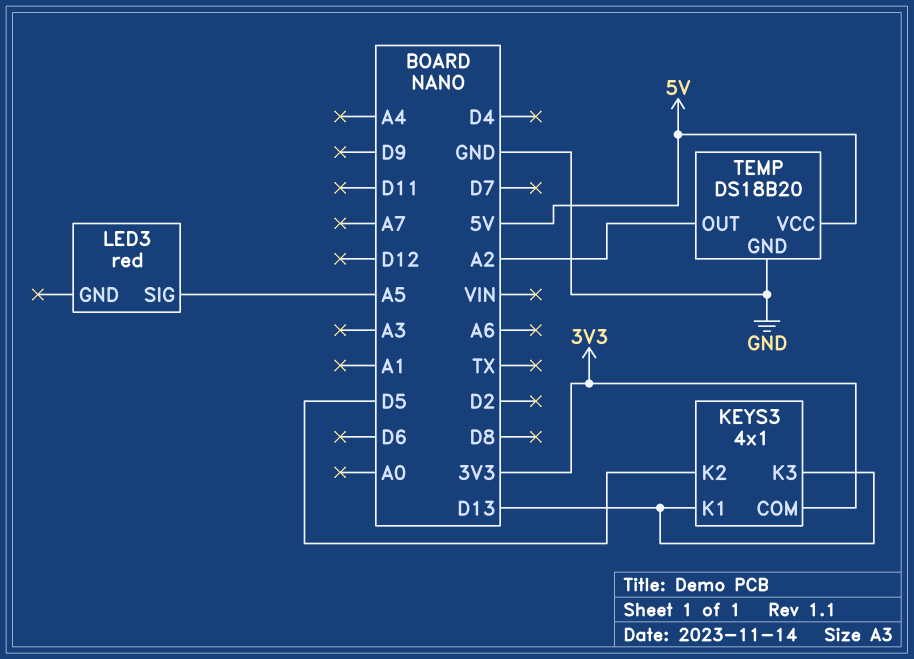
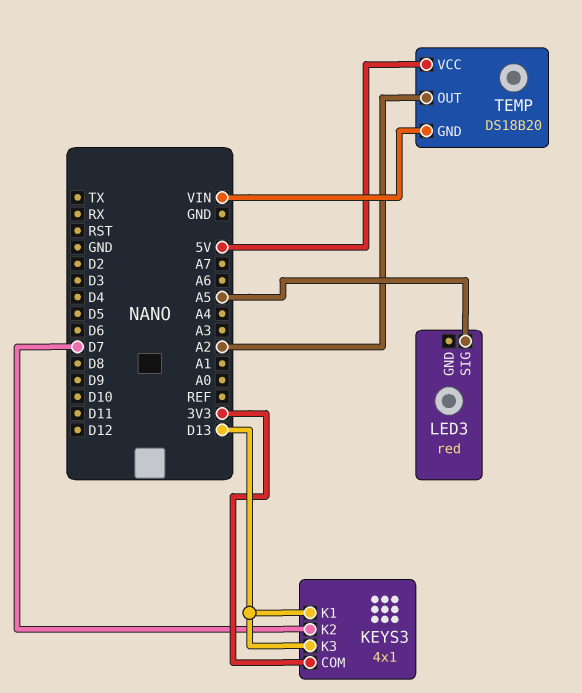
KEYS3 pin K2: D5 -> D7
TEMP pin GND: GND -> VIN

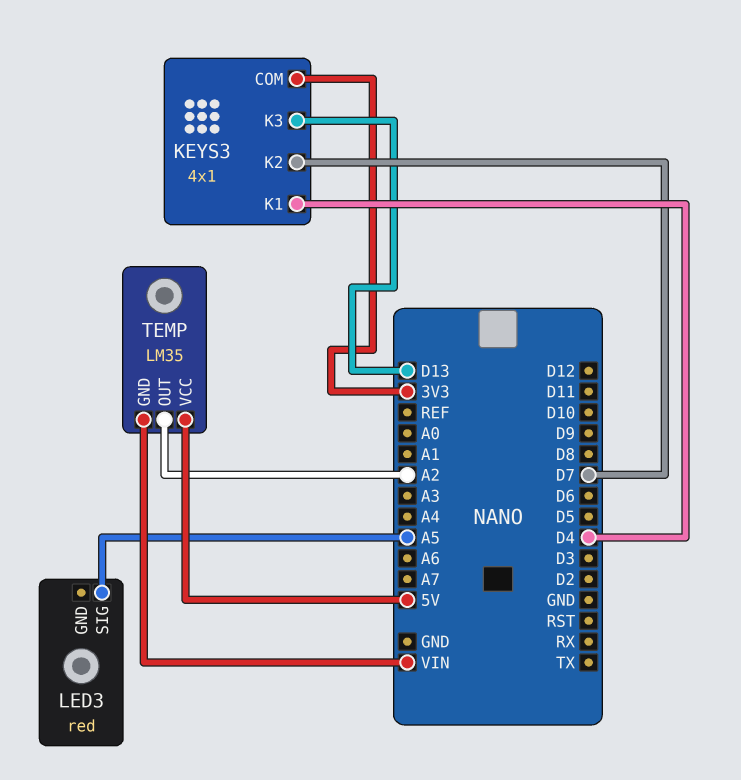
KEYS3 pin K1: D13 -> D4
TEMP: DS18B20 -> LM35

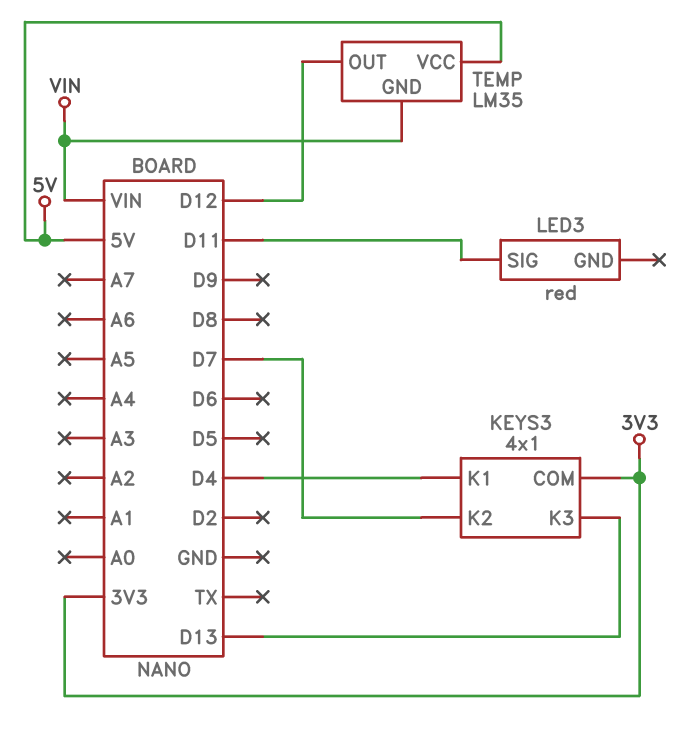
LED3 pin SIG: A5 -> D11
TEMP pin OUT: A2 -> D12

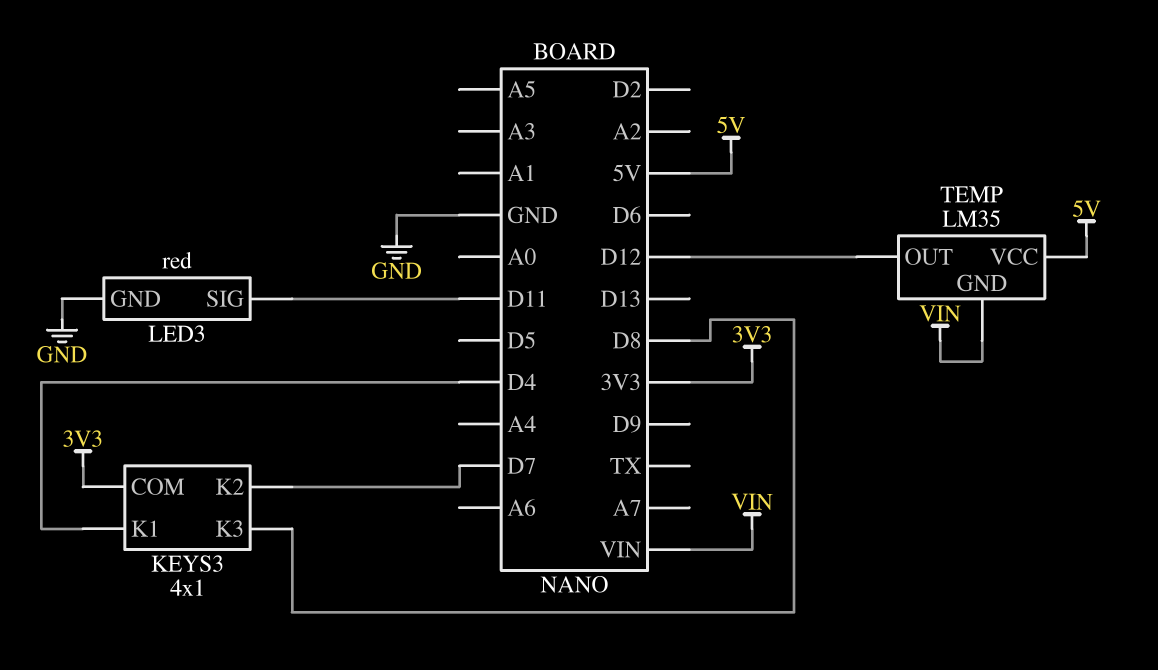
KEYS3 pin K3: D13 -> D8
LED3 pin GND: none -> GND

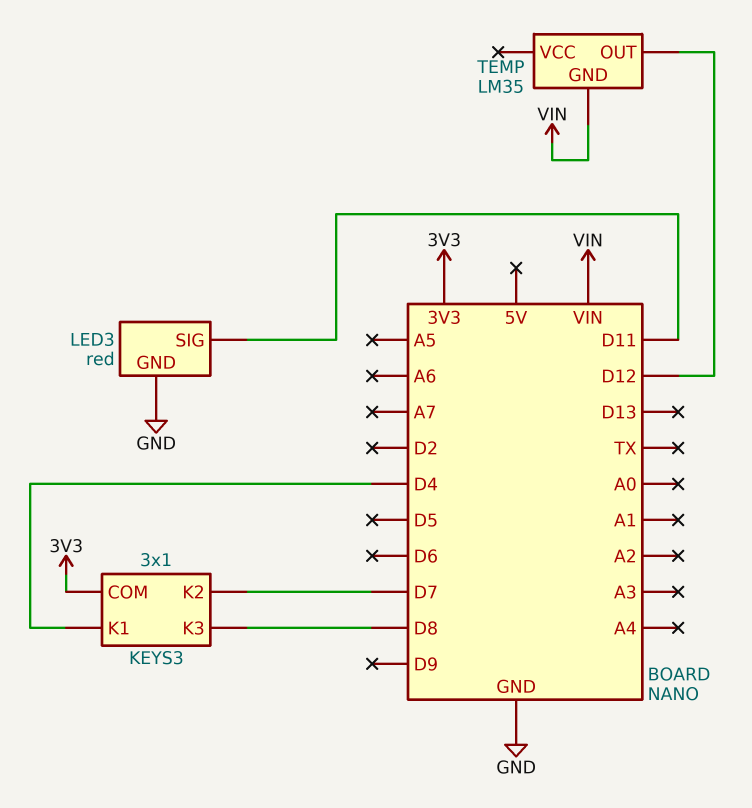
KEYS3: 4x1 -> 3x1
TEMP pin VCC: 5V -> none

